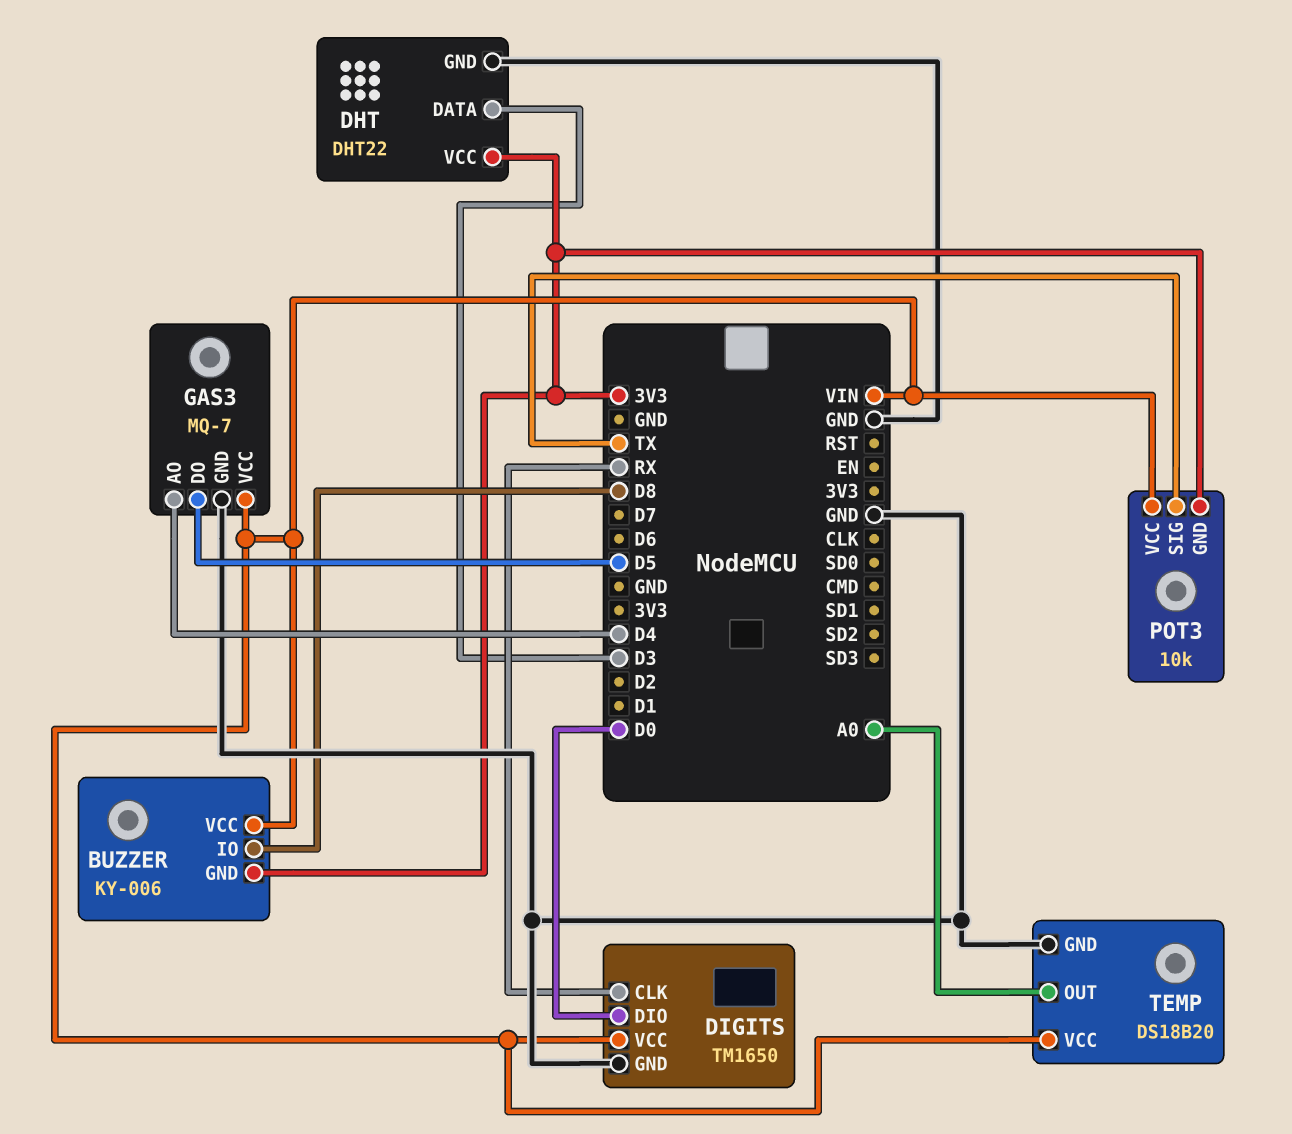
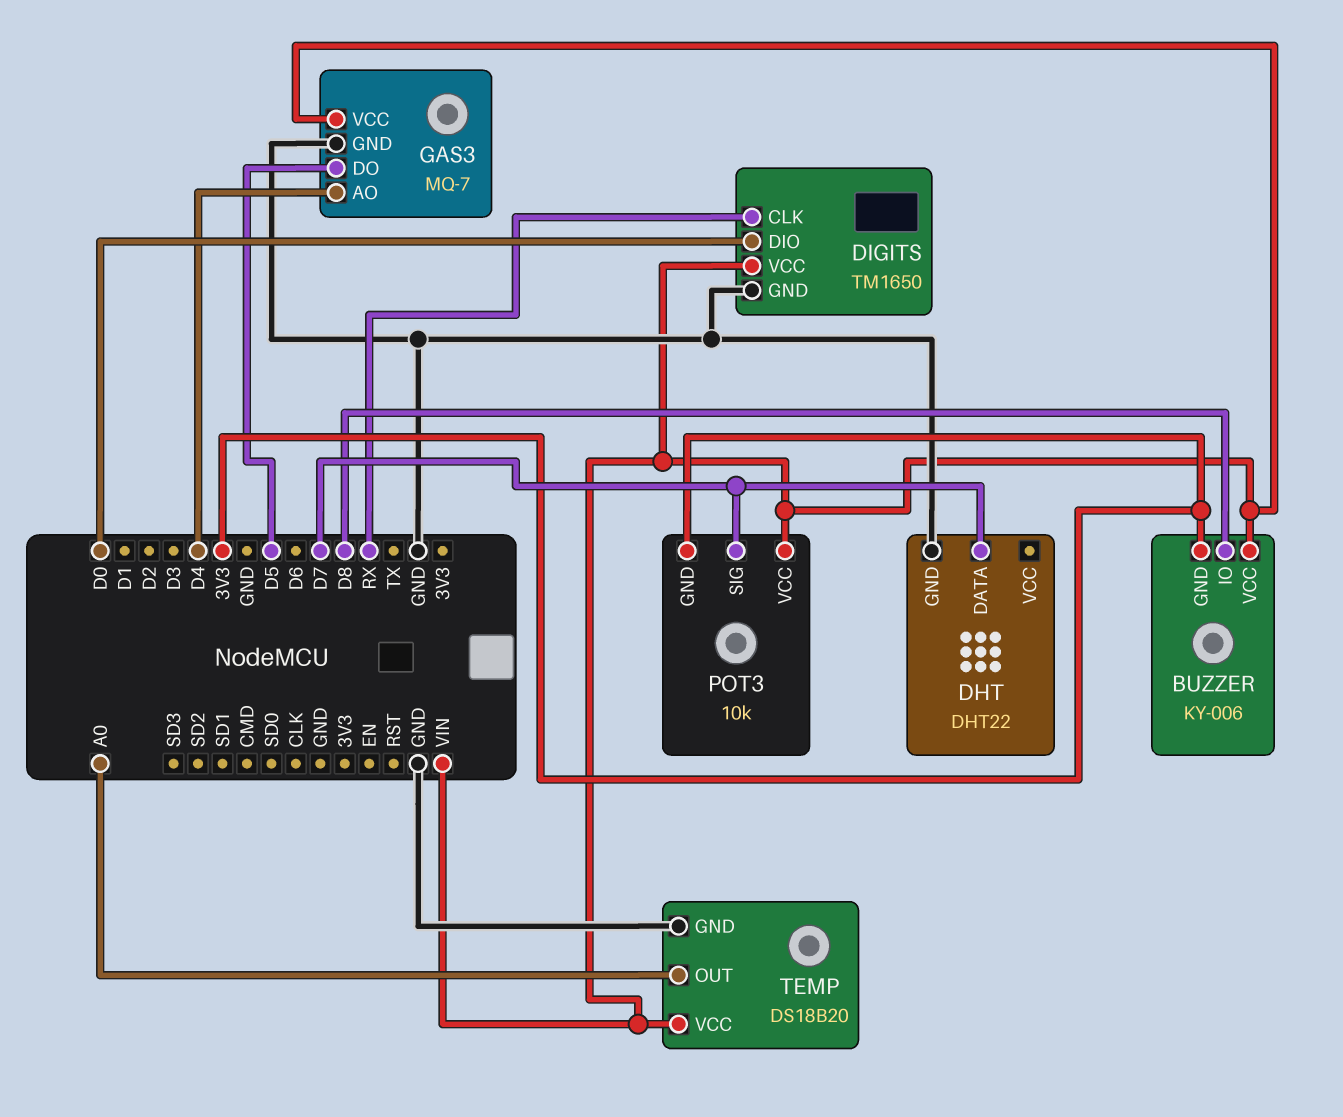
DHT pin DATA: D3 -> D7
DHT pin VCC: 3V3 -> none
POT3 pin SIG: TX -> D7

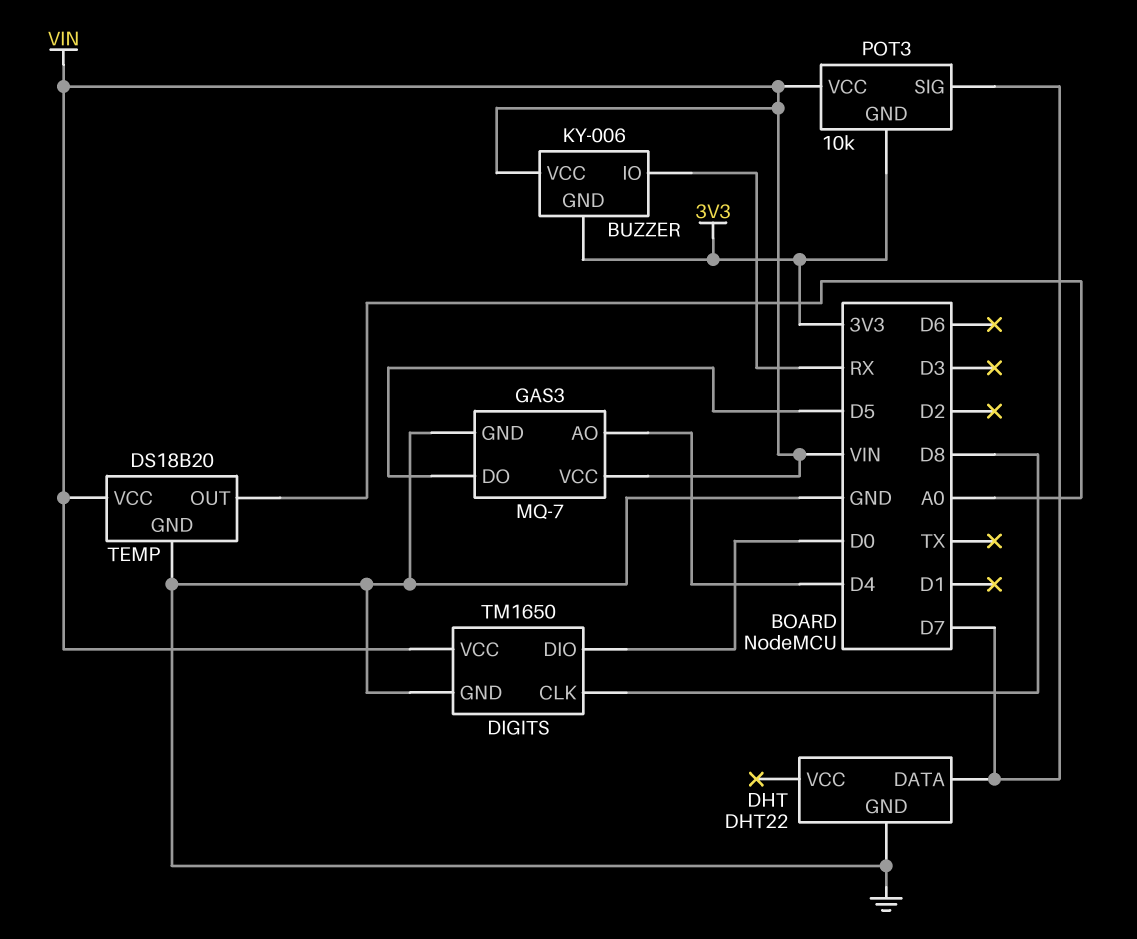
BUZZER pin IO: D8 -> RX
DIGITS pin CLK: RX -> D8

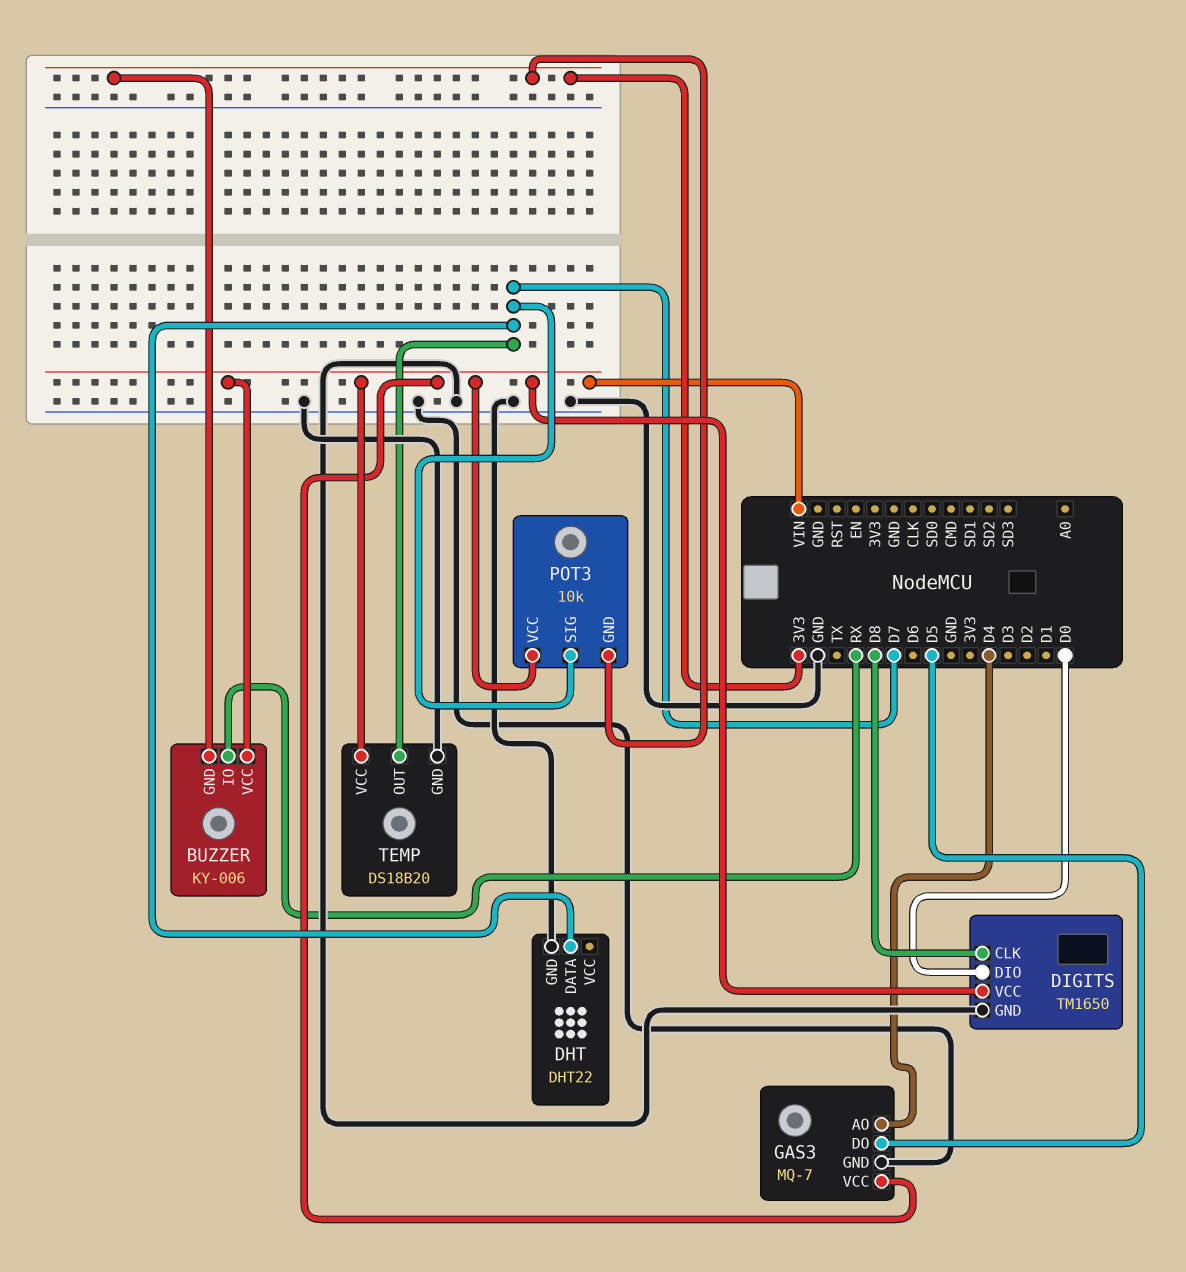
TEMP pin OUT: A0 -> D7

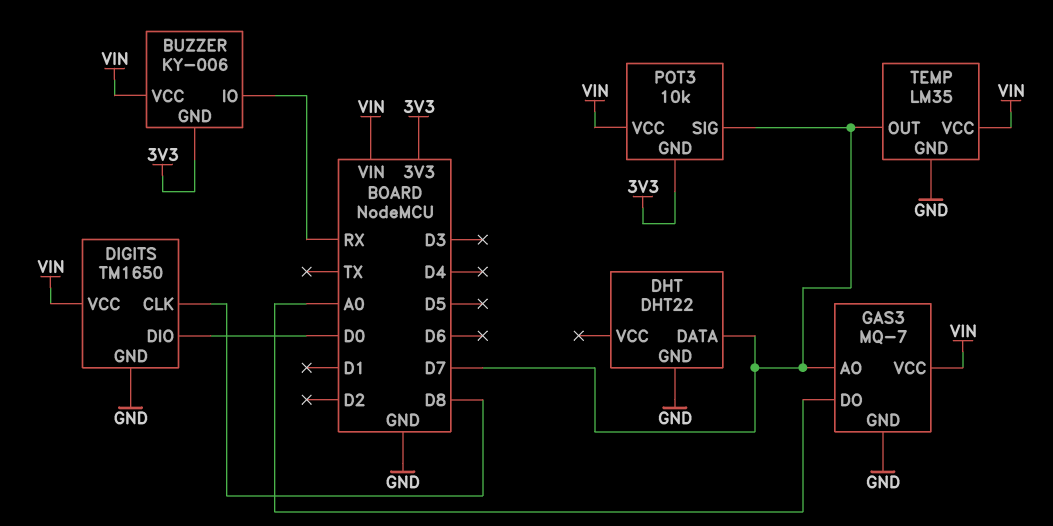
GAS3 pin AO: D4 -> D7
GAS3 pin DO: D5 -> A0
TEMP: DS18B20 -> LM35

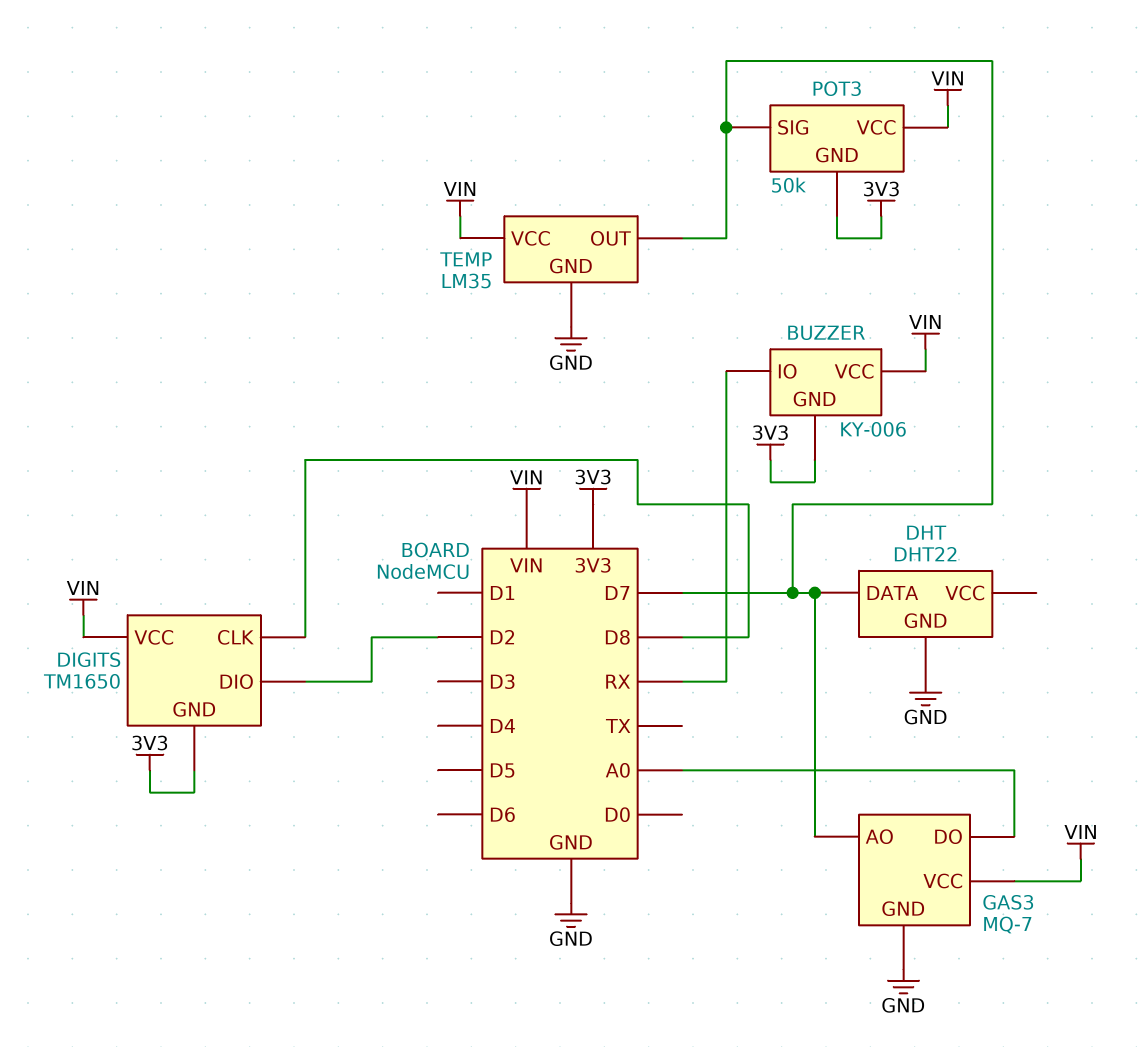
DIGITS pin DIO: D0 -> D2
DIGITS pin GND: GND -> 3V3
POT3: 10k -> 50k

